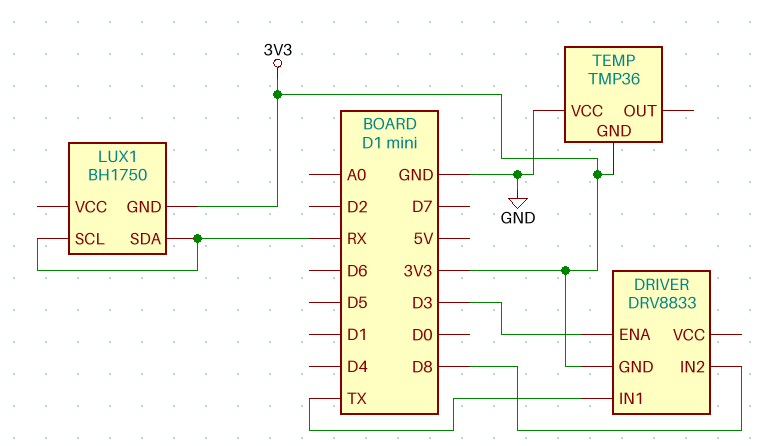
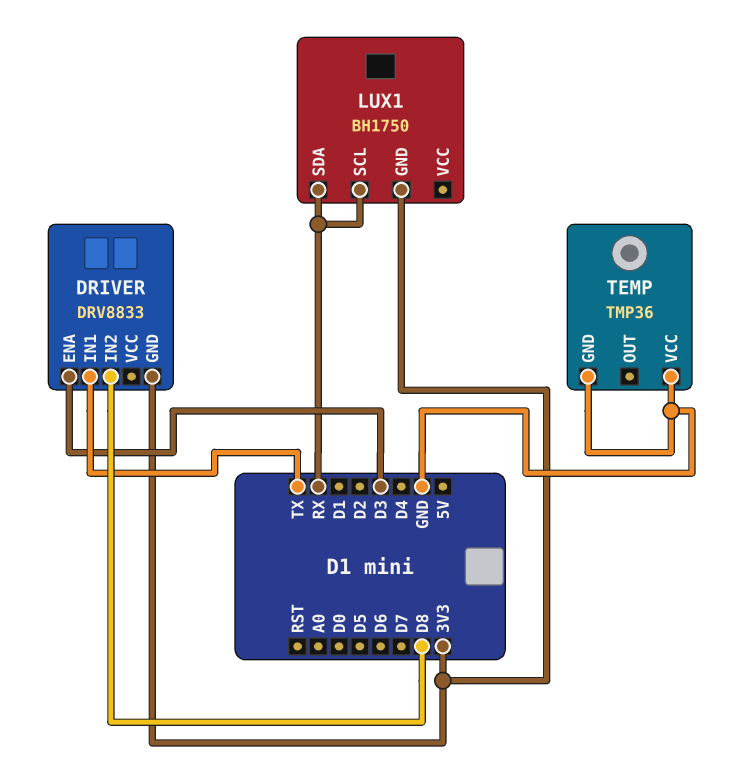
TEMP pin GND: 3V3 -> GND

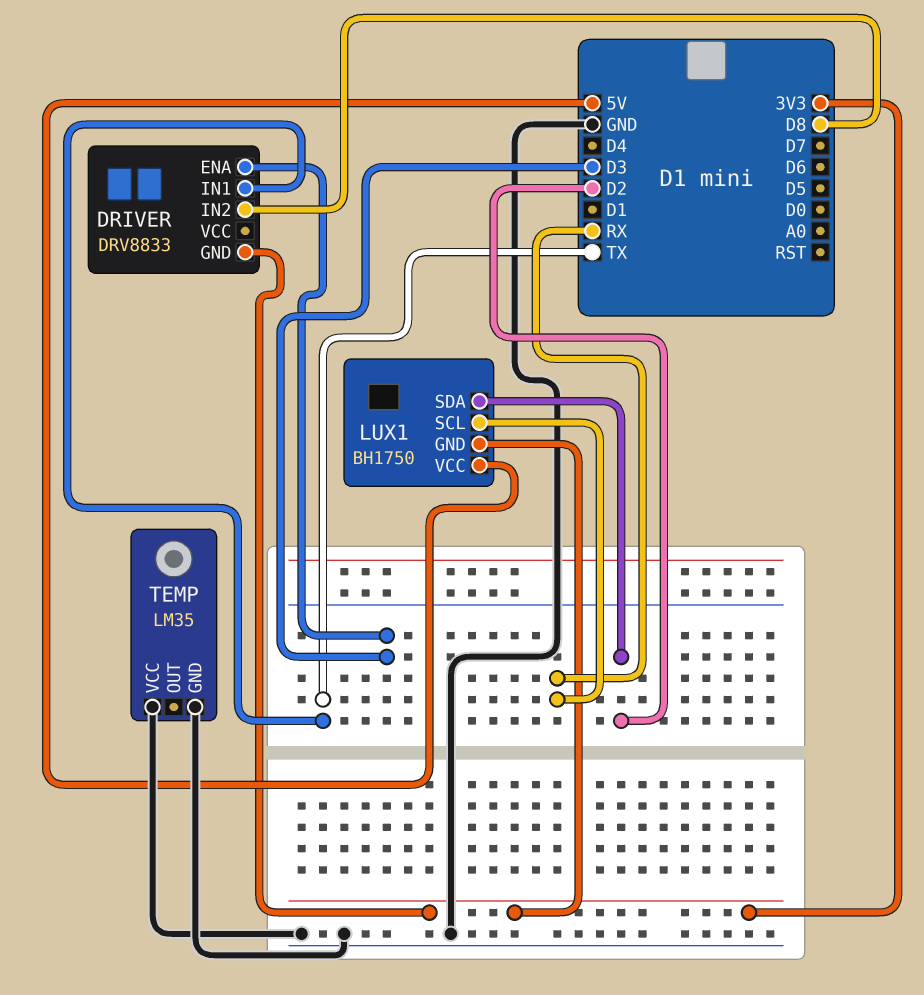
LUX1 pin SDA: RX -> D2
LUX1 pin VCC: none -> 5V
TEMP: TMP36 -> LM35

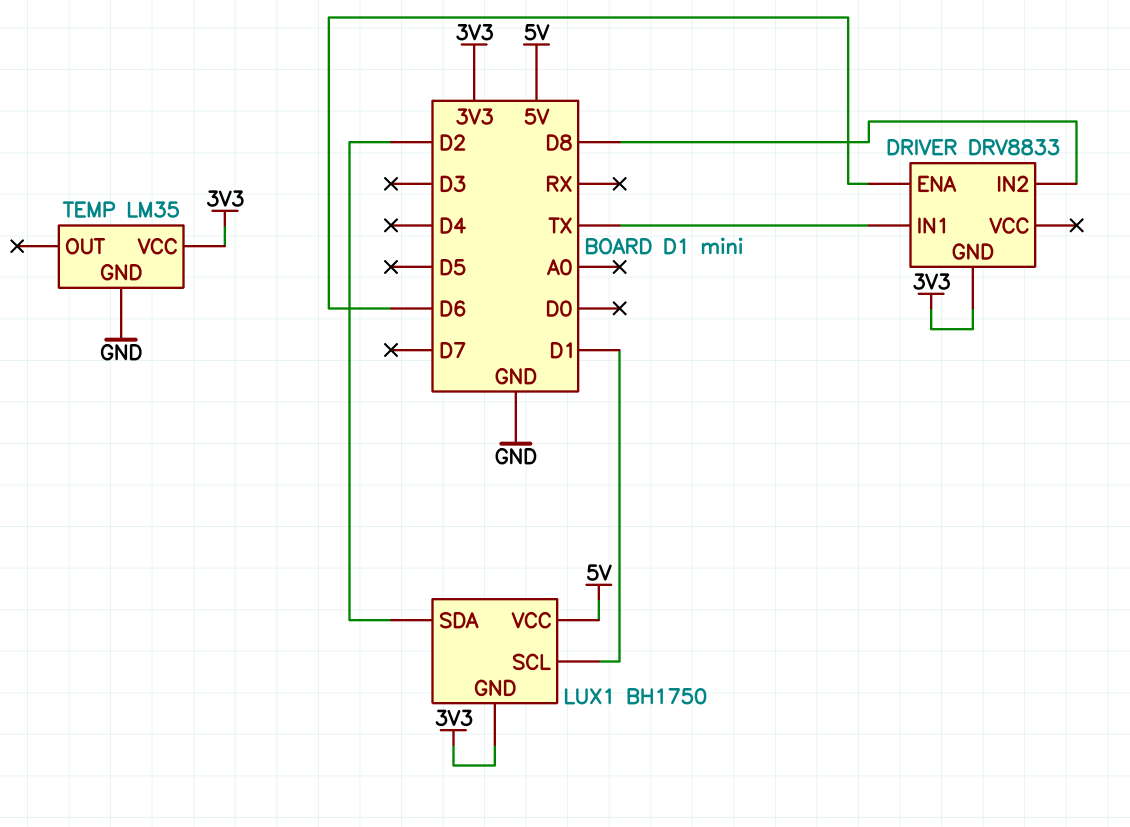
DRIVER pin ENA: D3 -> D6
LUX1 pin SCL: RX -> D1
TEMP pin VCC: GND -> 3V3

